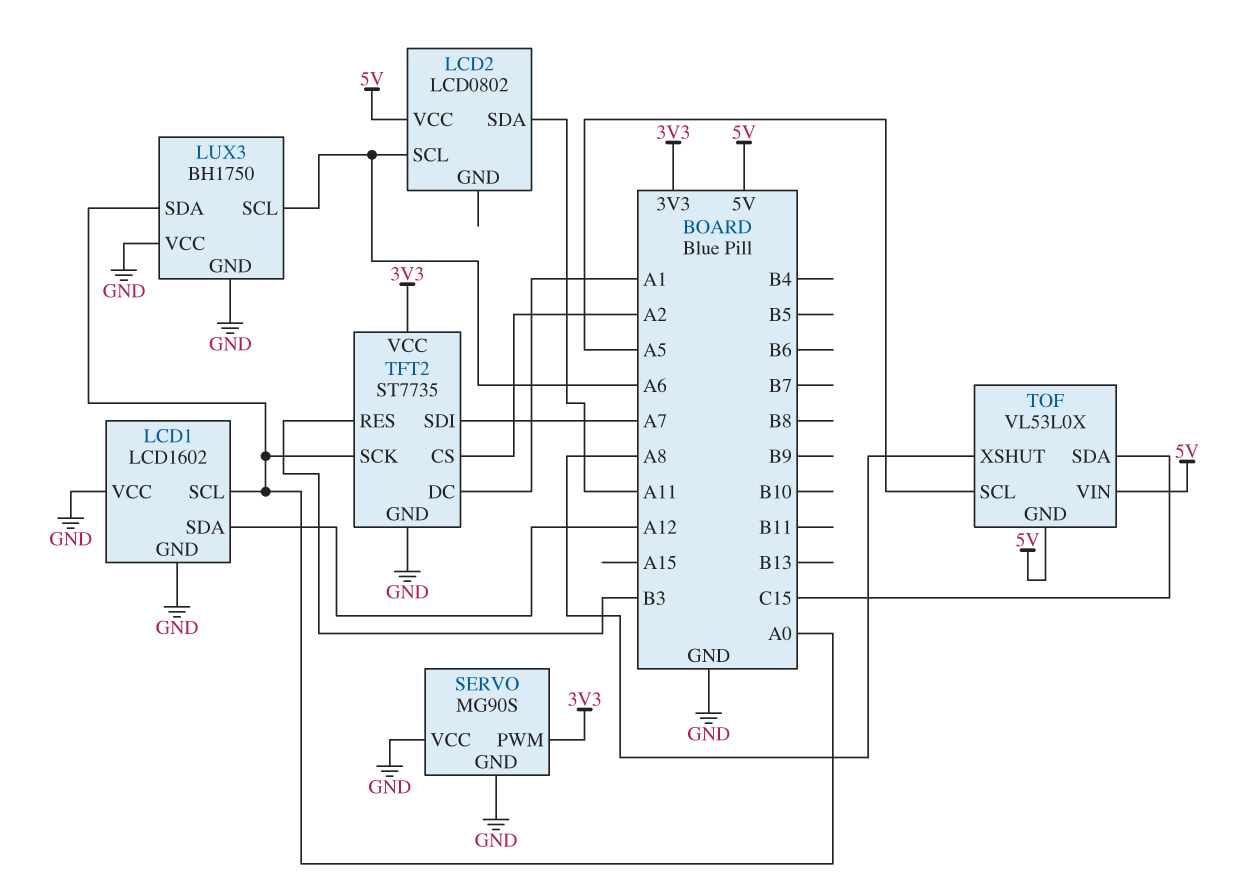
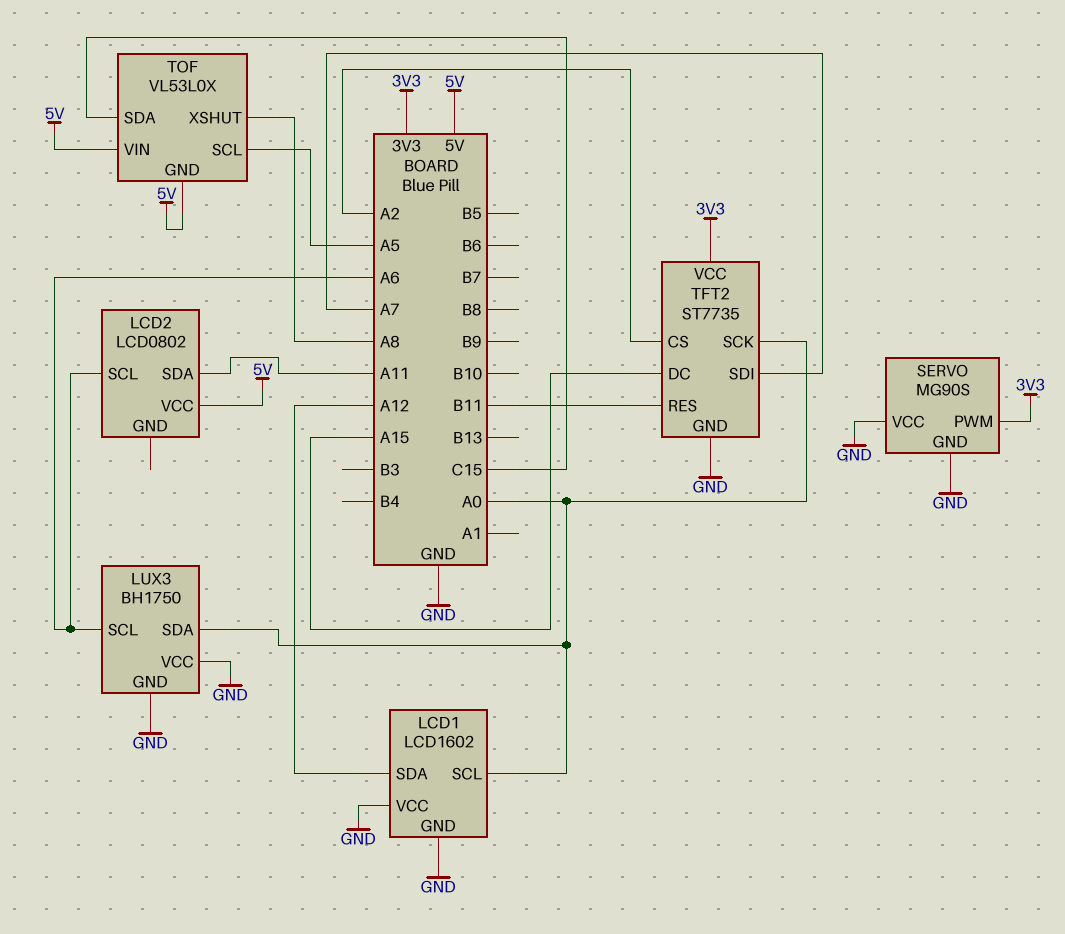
TFT2 pin DC: A1 -> A15
TFT2 pin RES: B3 -> B11

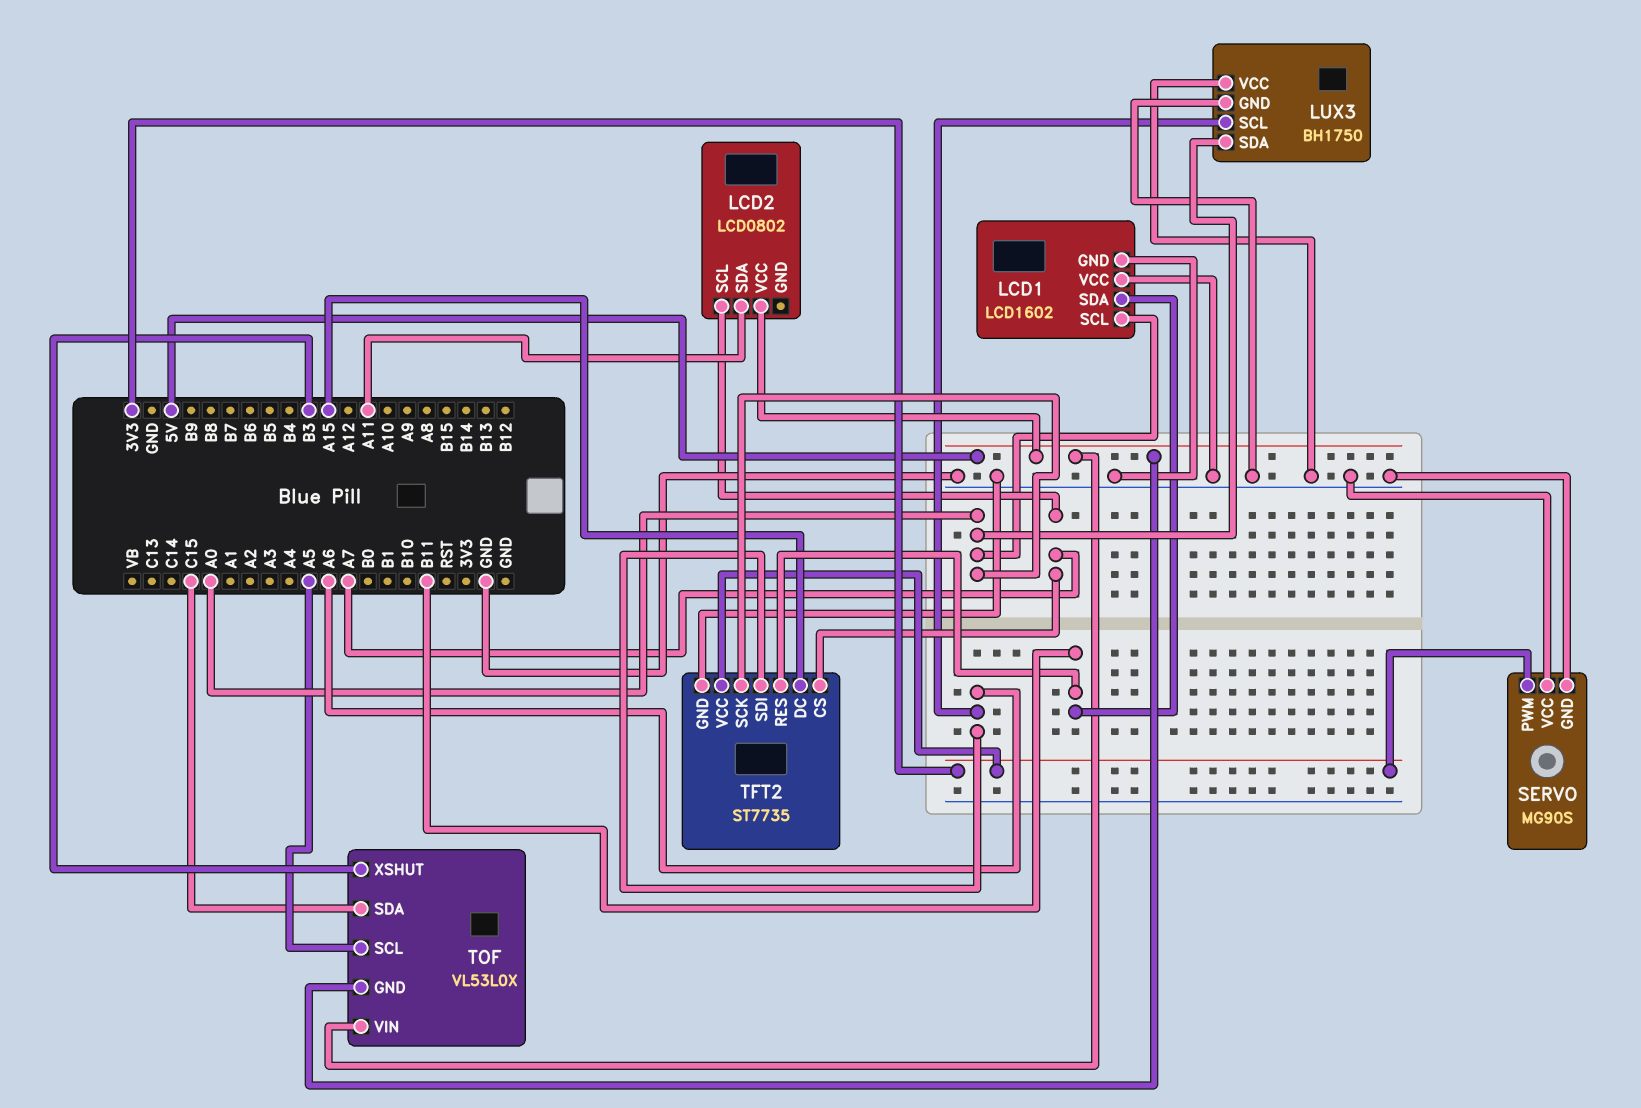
LCD1 pin SDA: A12 -> B11
LCD2 pin SCL: A6 -> A7
TFT2 pin CS: A2 -> A7
TFT2 pin SDI: A7 -> A6
TOF pin XSHUT: A8 -> B3

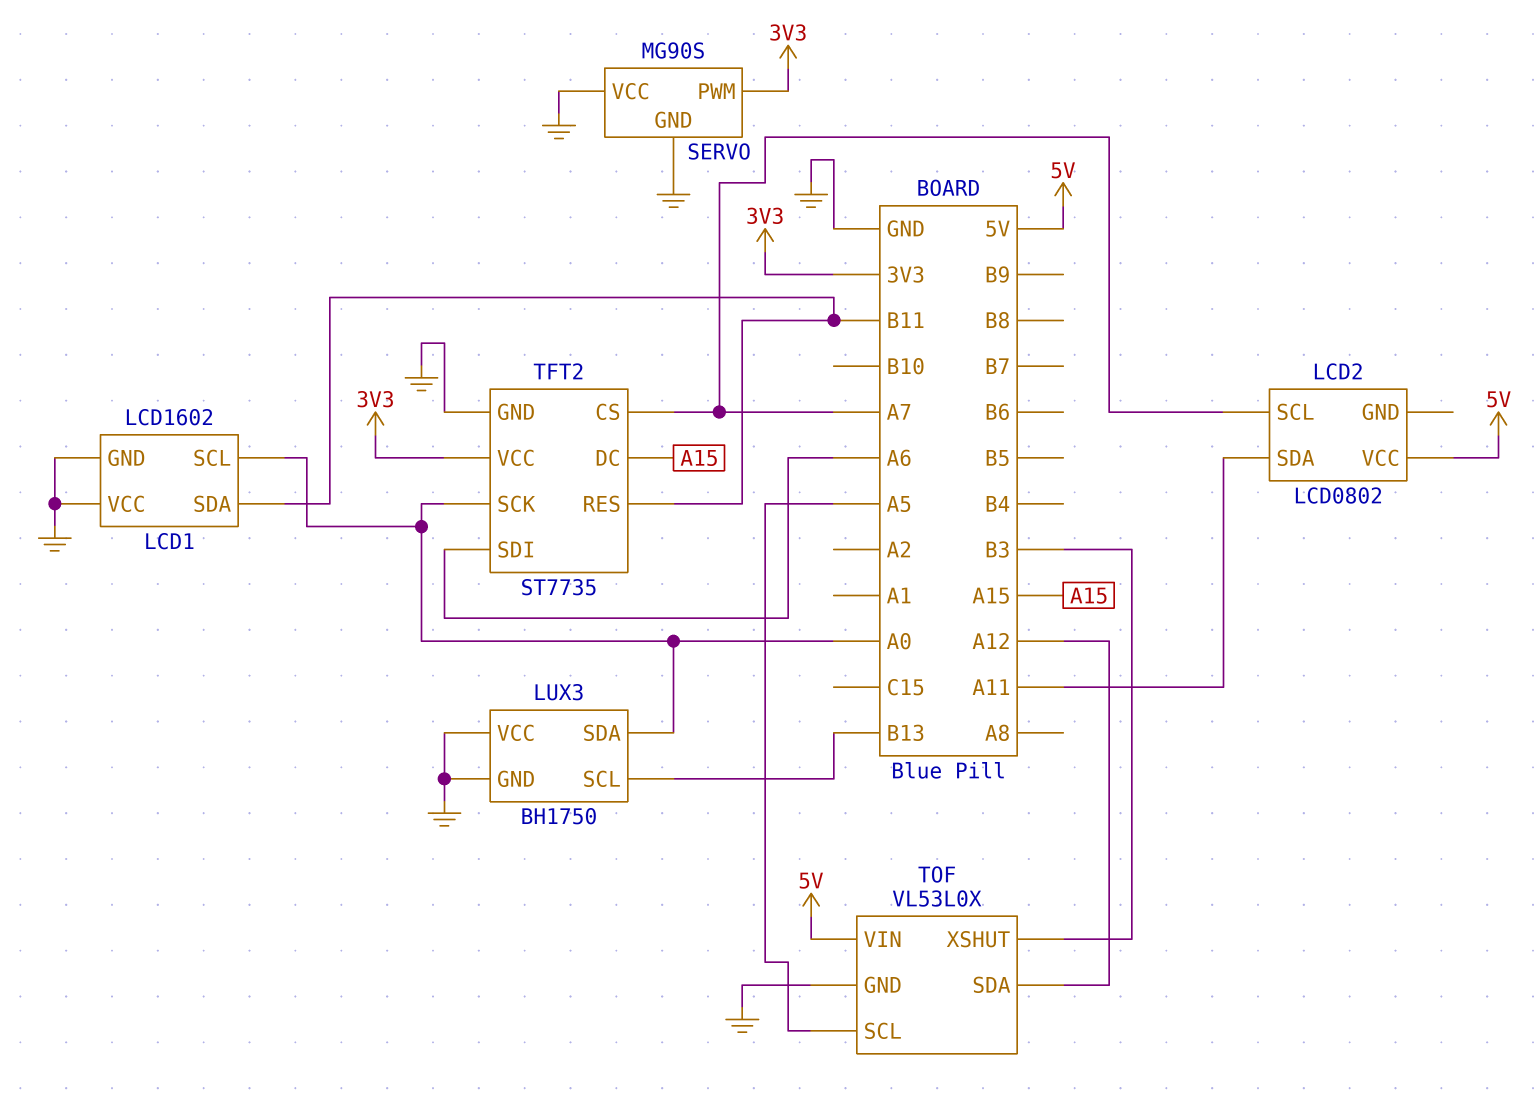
LUX3 pin SCL: A6 -> B13
TOF pin GND: 5V -> GND
TOF pin SDA: C15 -> A12

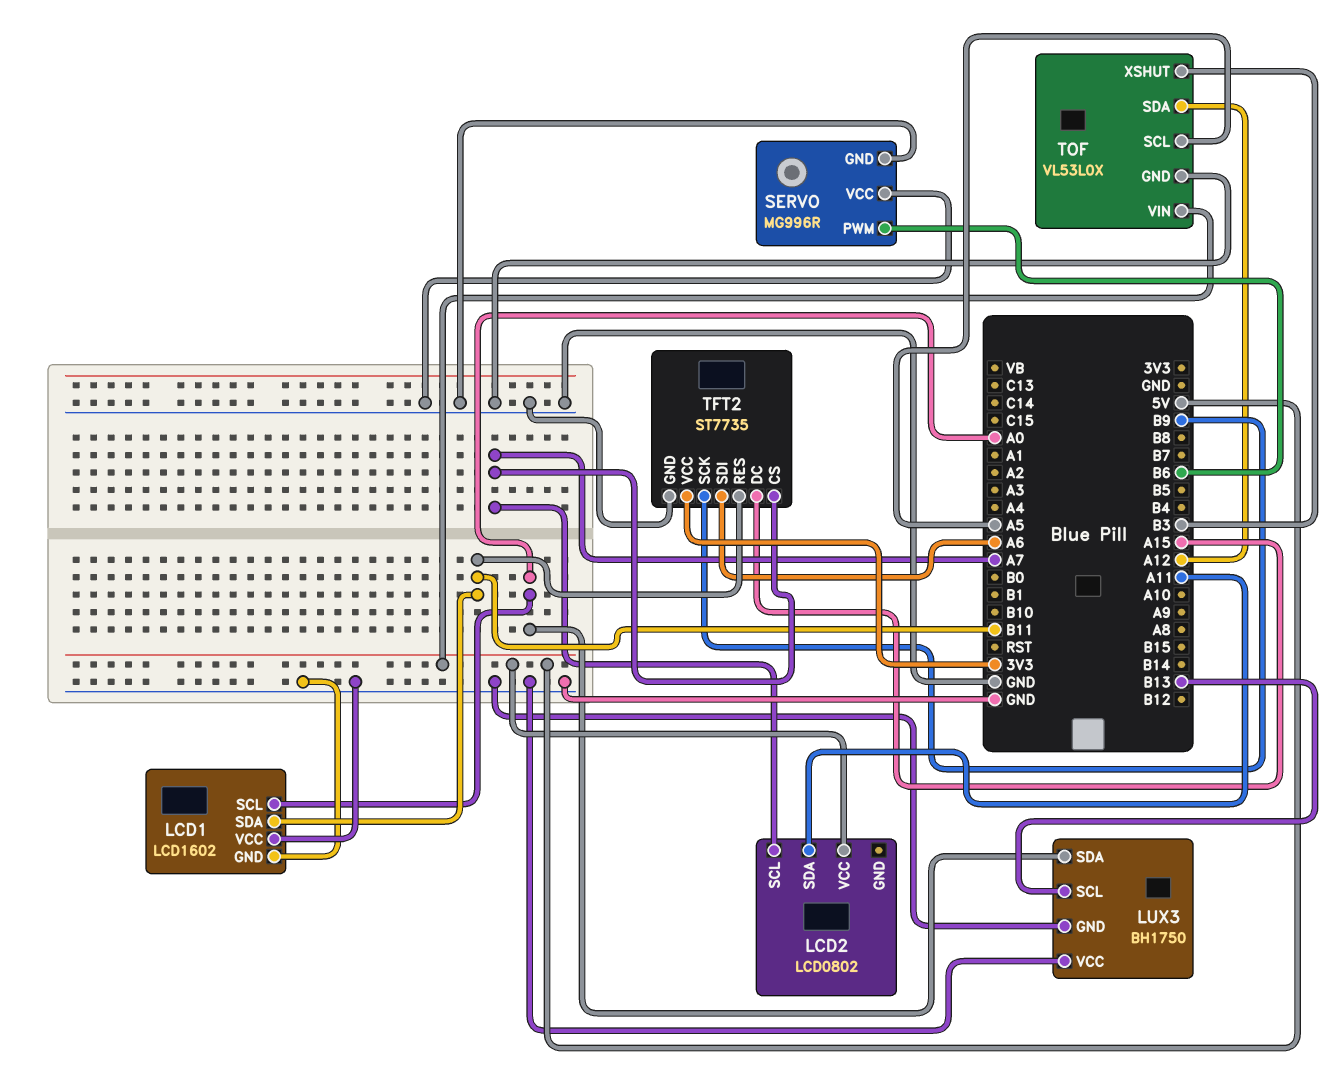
SERVO: MG90S -> MG996R
SERVO pin PWM: 3V3 -> B6
TFT2 pin SCK: A0 -> B9

